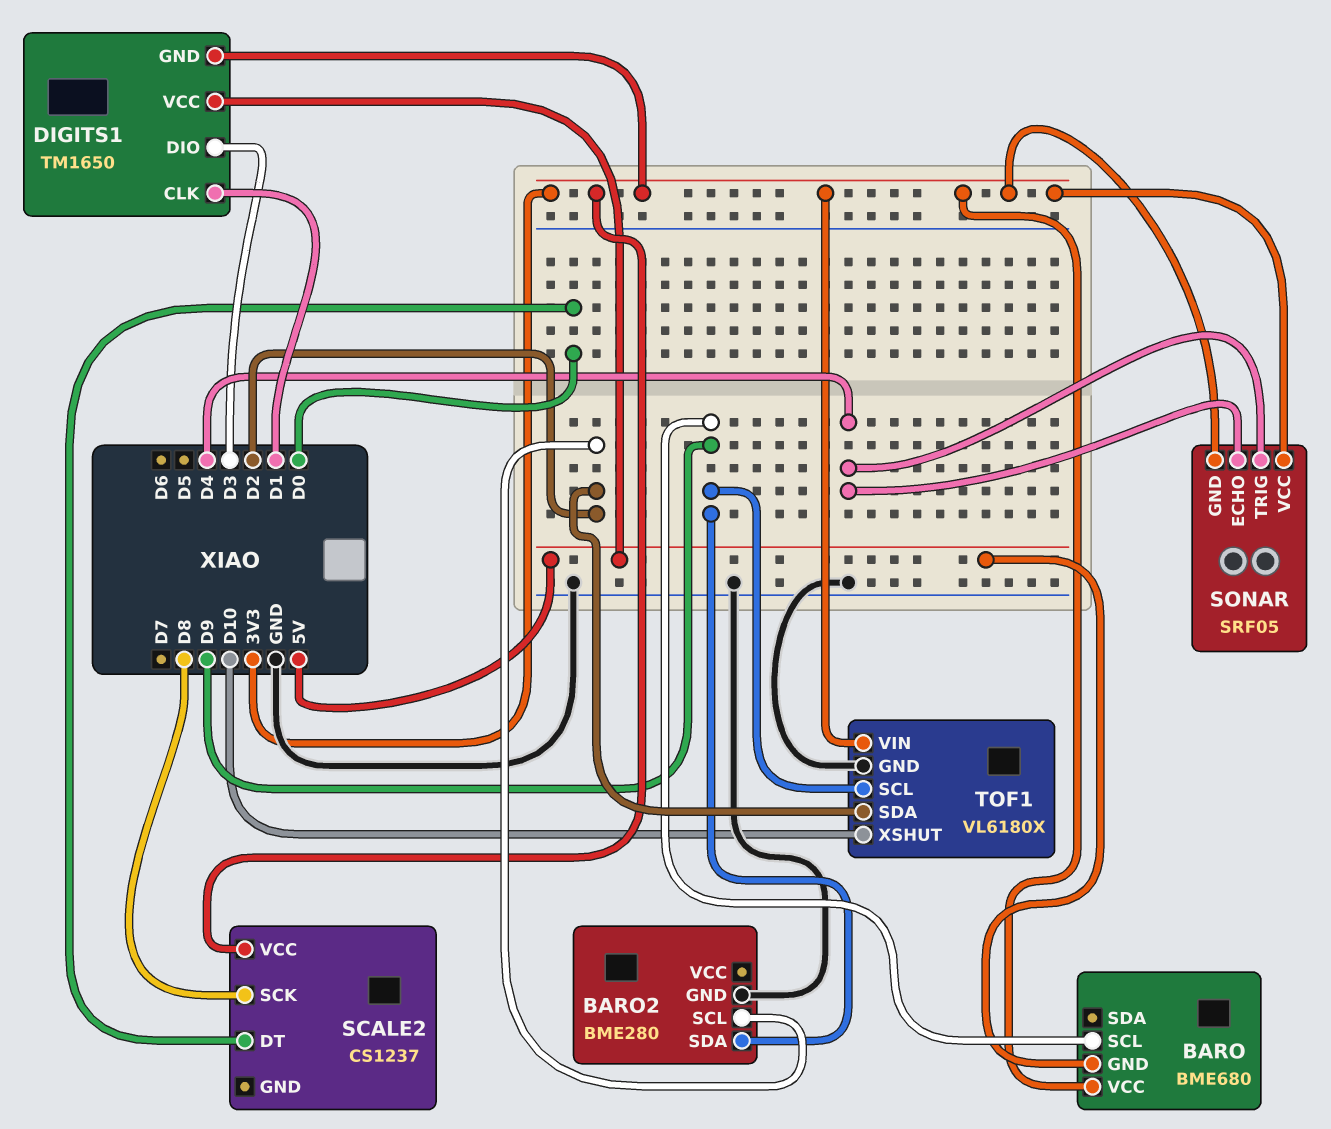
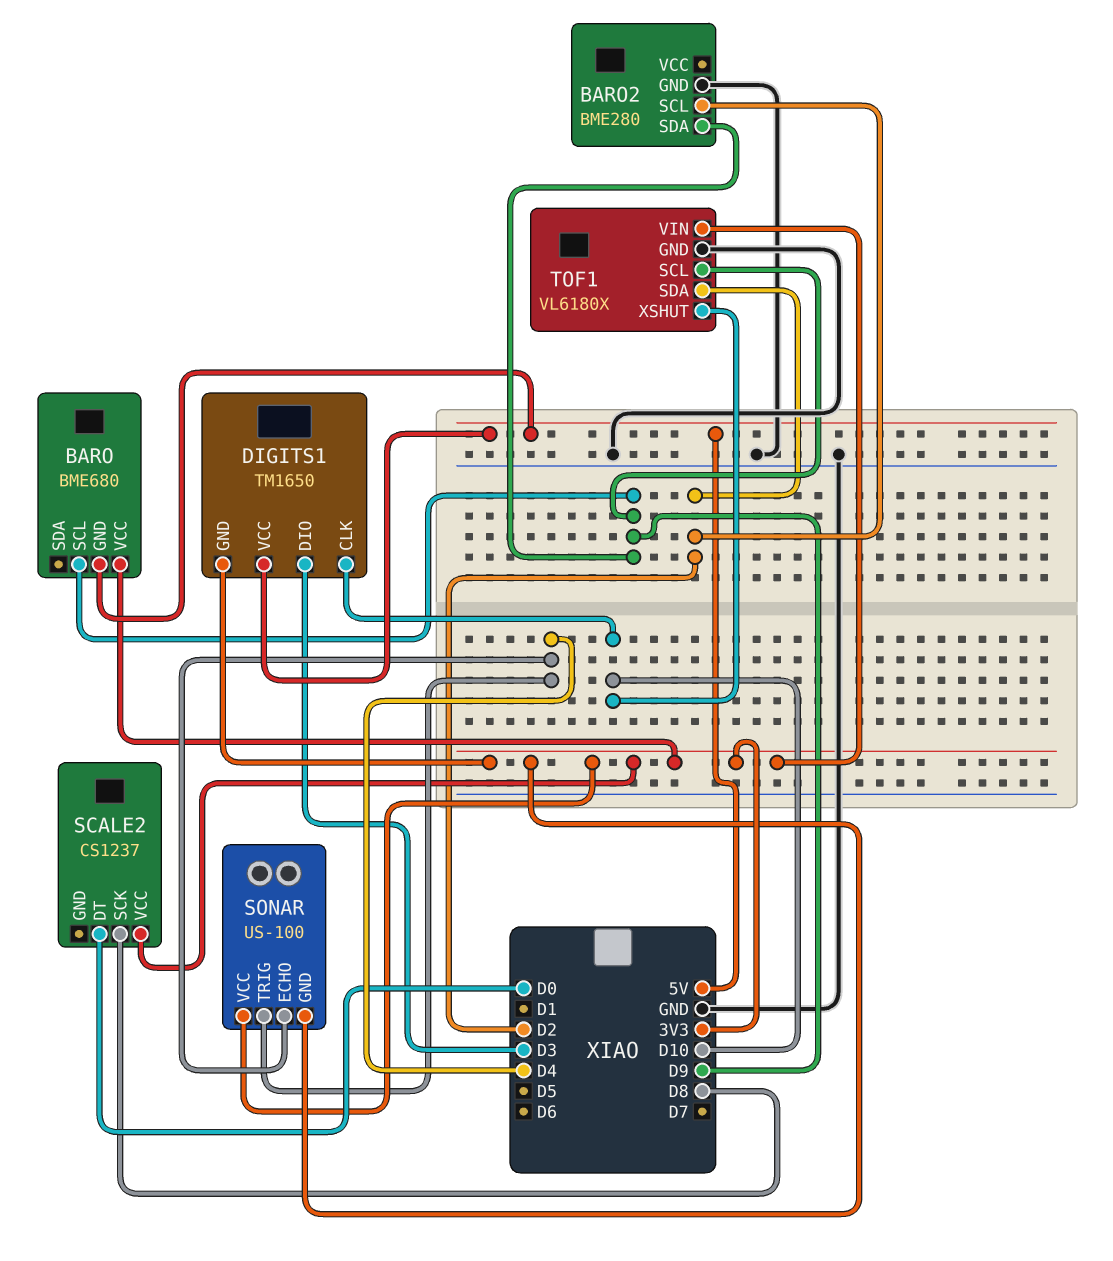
DIGITS1 pin CLK: D1 -> D10
SONAR: SRF05 -> US-100

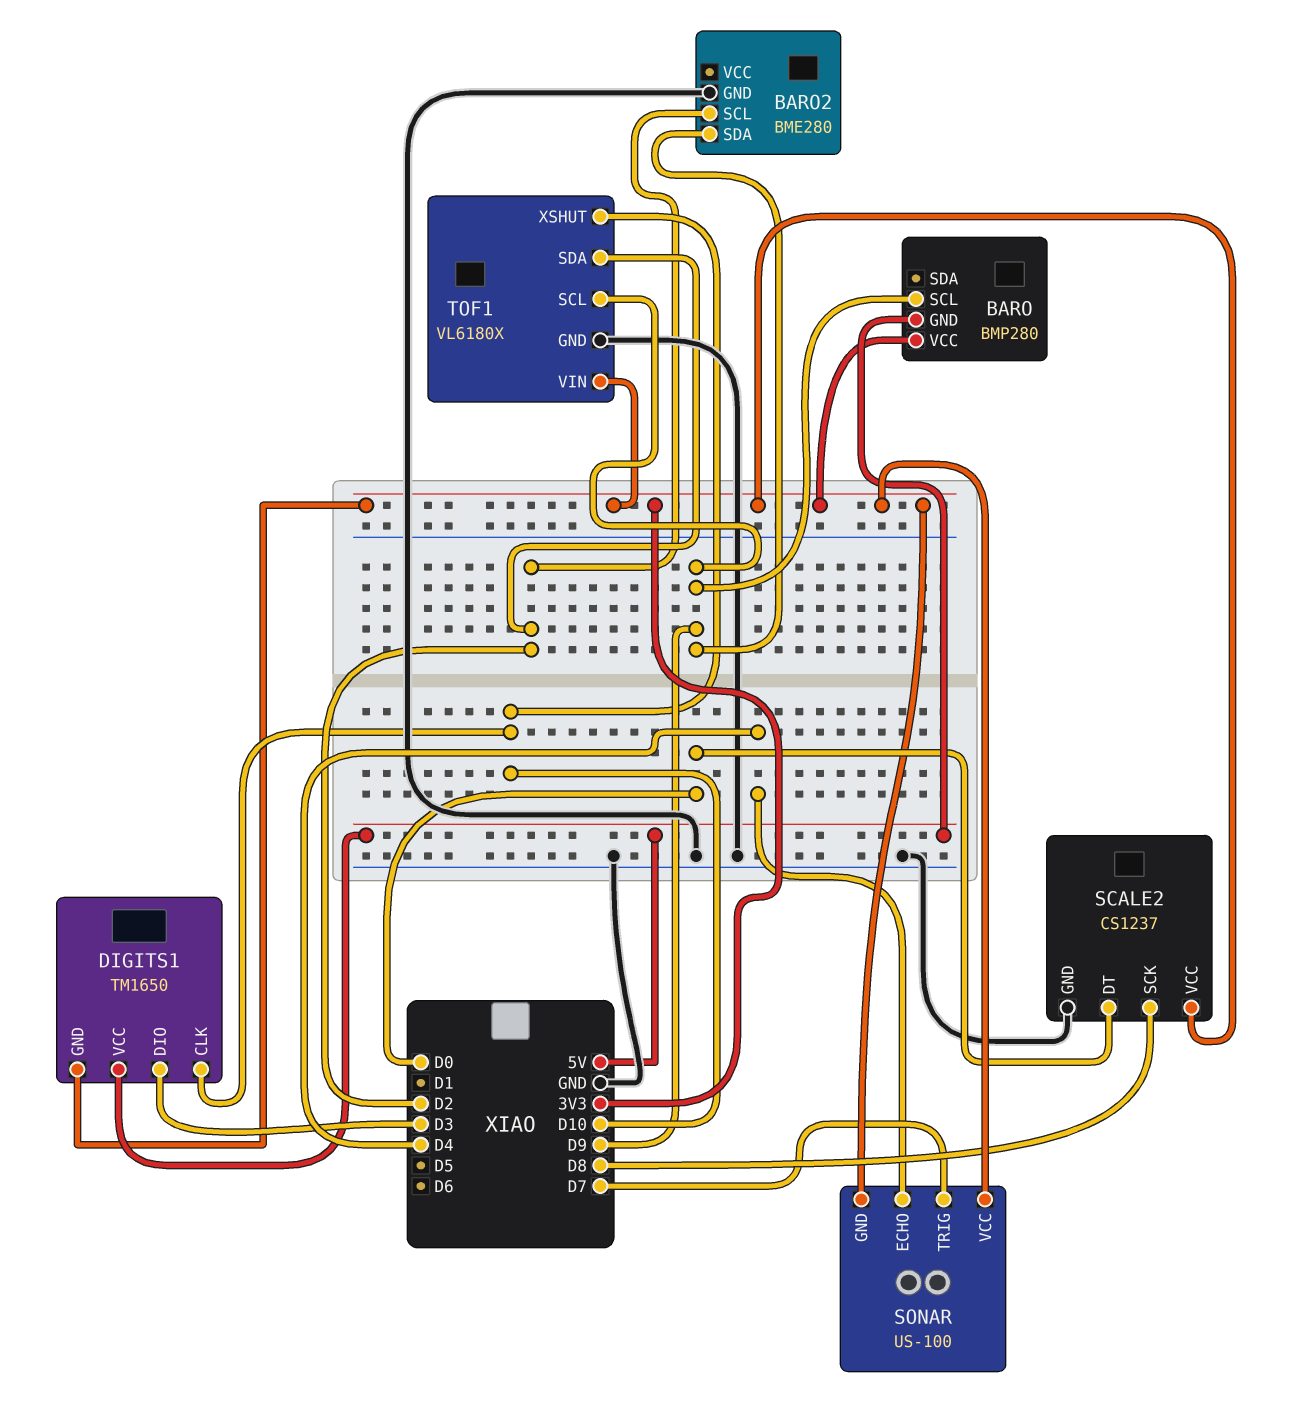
BARO: BME680 -> BMP280
SCALE2 pin GND: none -> GND
SONAR pin TRIG: D4 -> D7

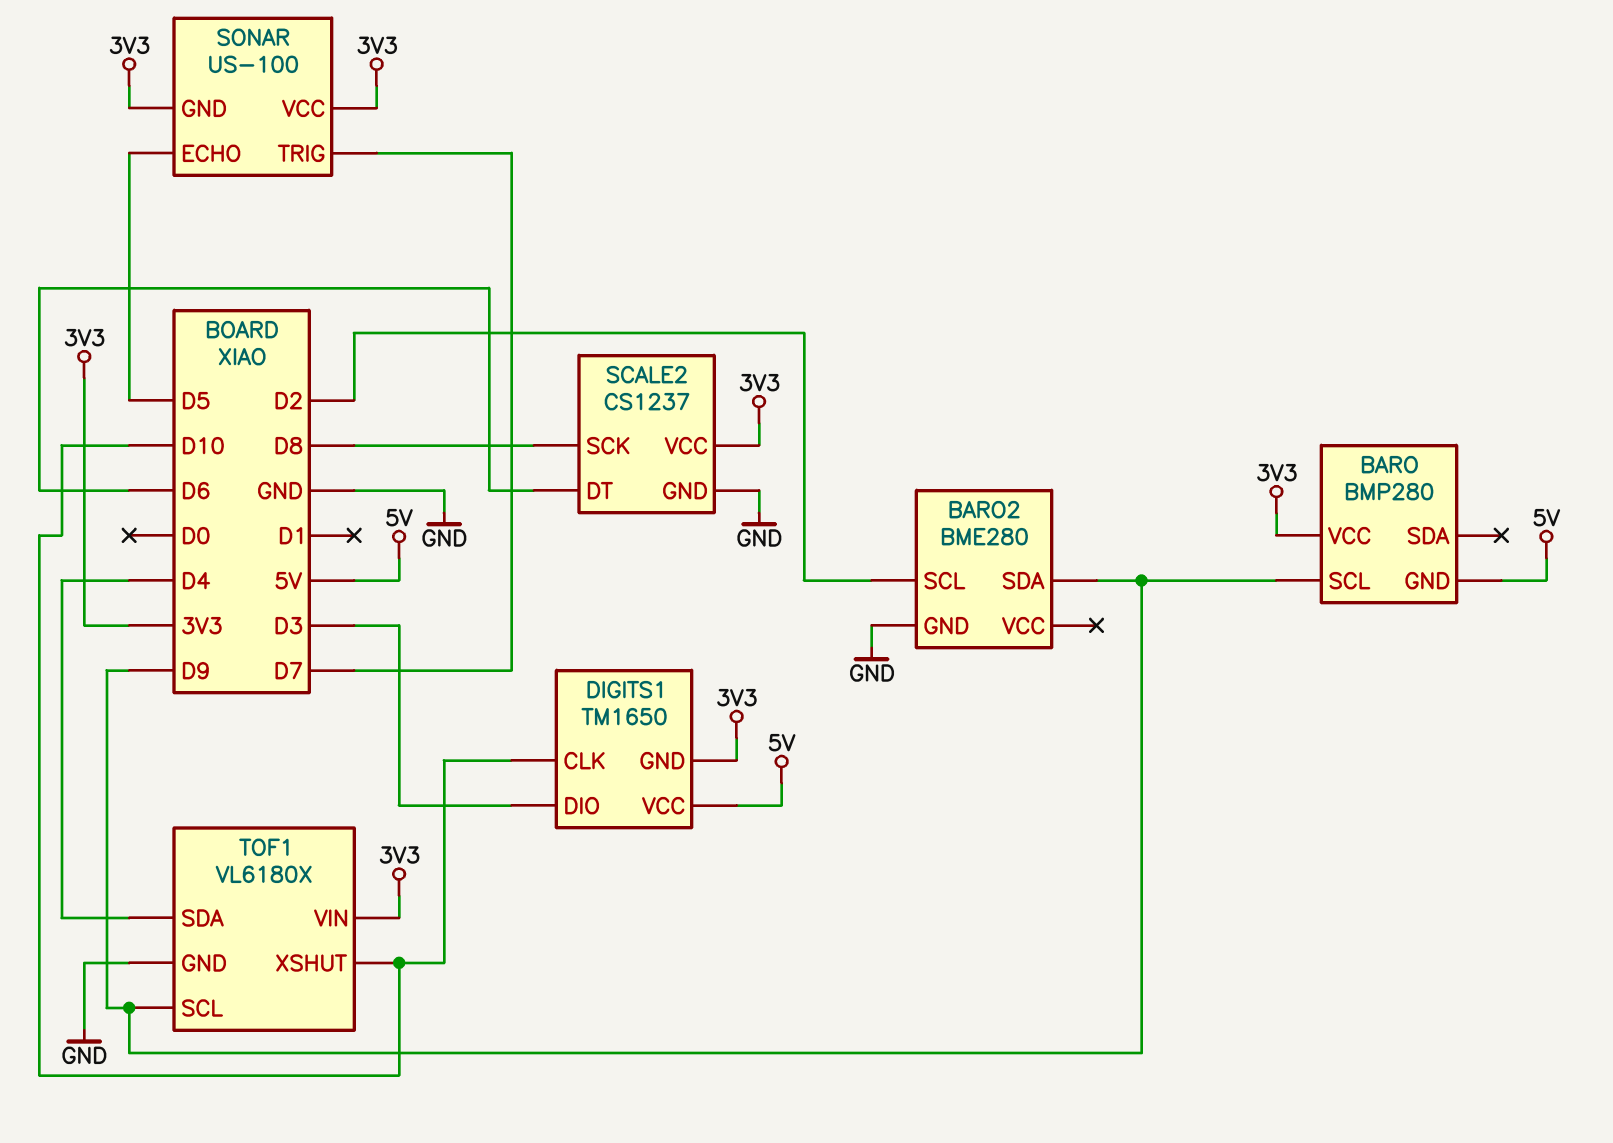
SCALE2 pin DT: D0 -> D6
SONAR pin ECHO: D4 -> D5
TOF1 pin SDA: D2 -> D4

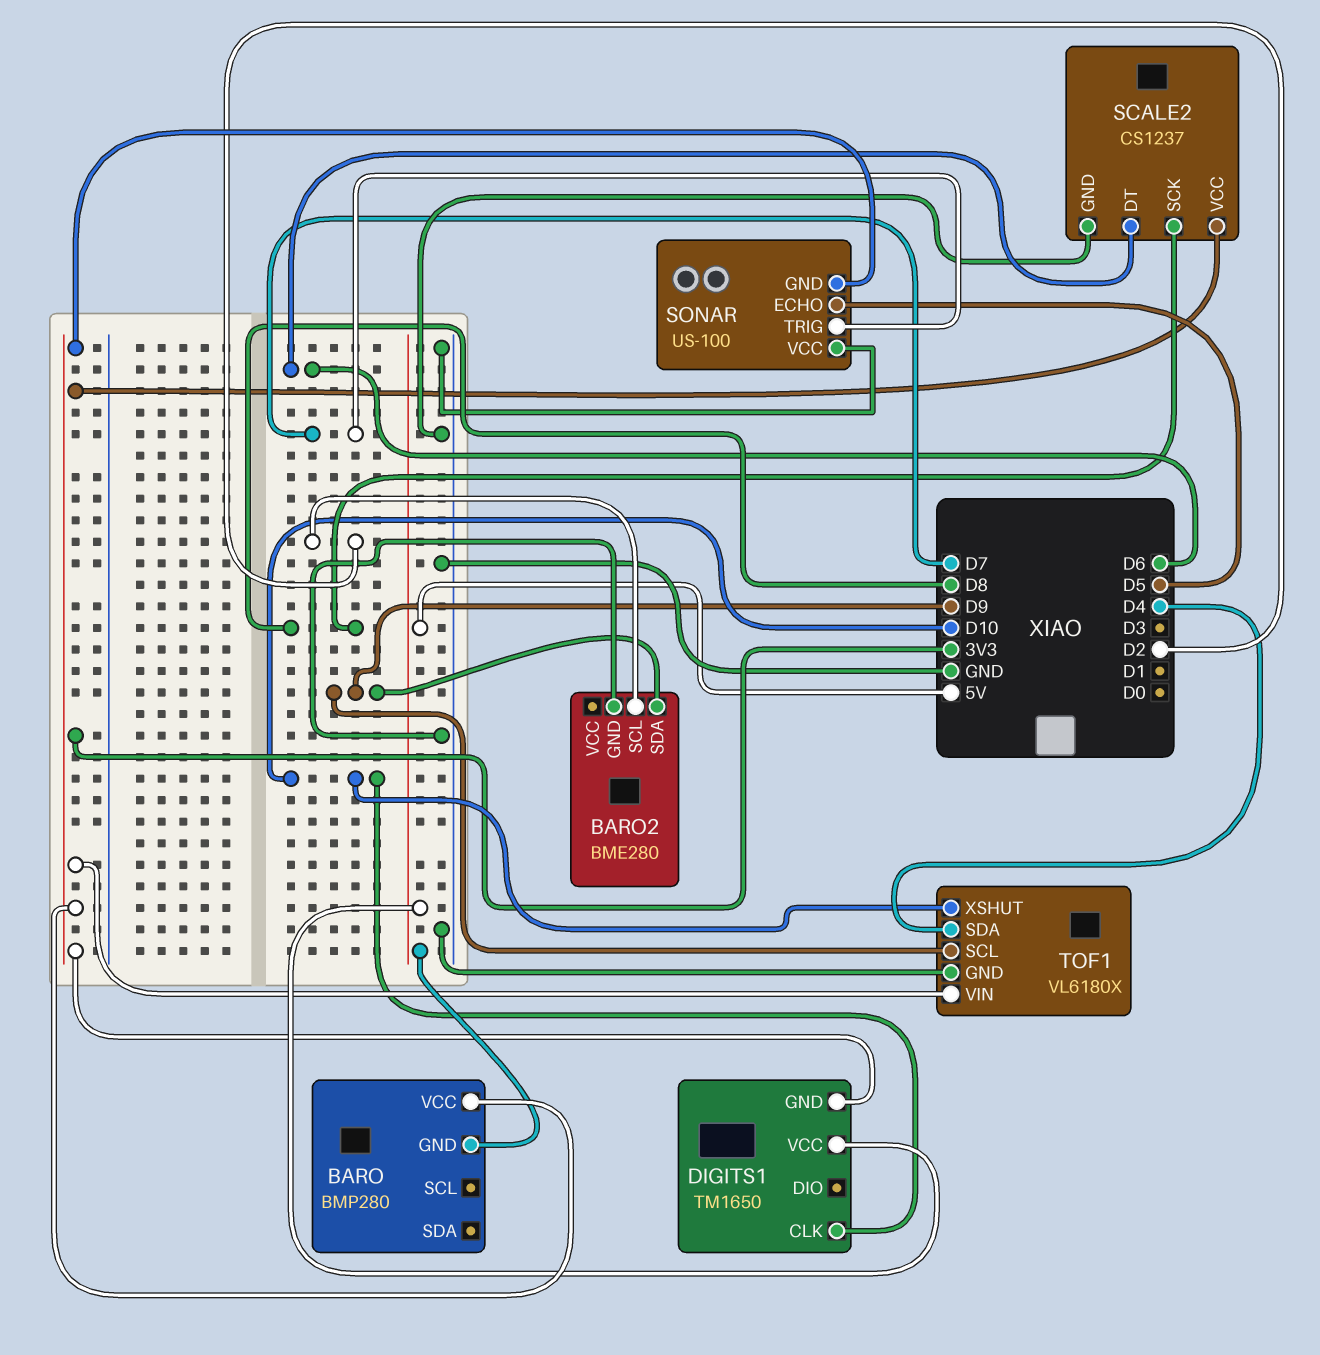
BARO pin SCL: D9 -> none
DIGITS1 pin DIO: D3 -> none
SONAR pin VCC: 3V3 -> GND

